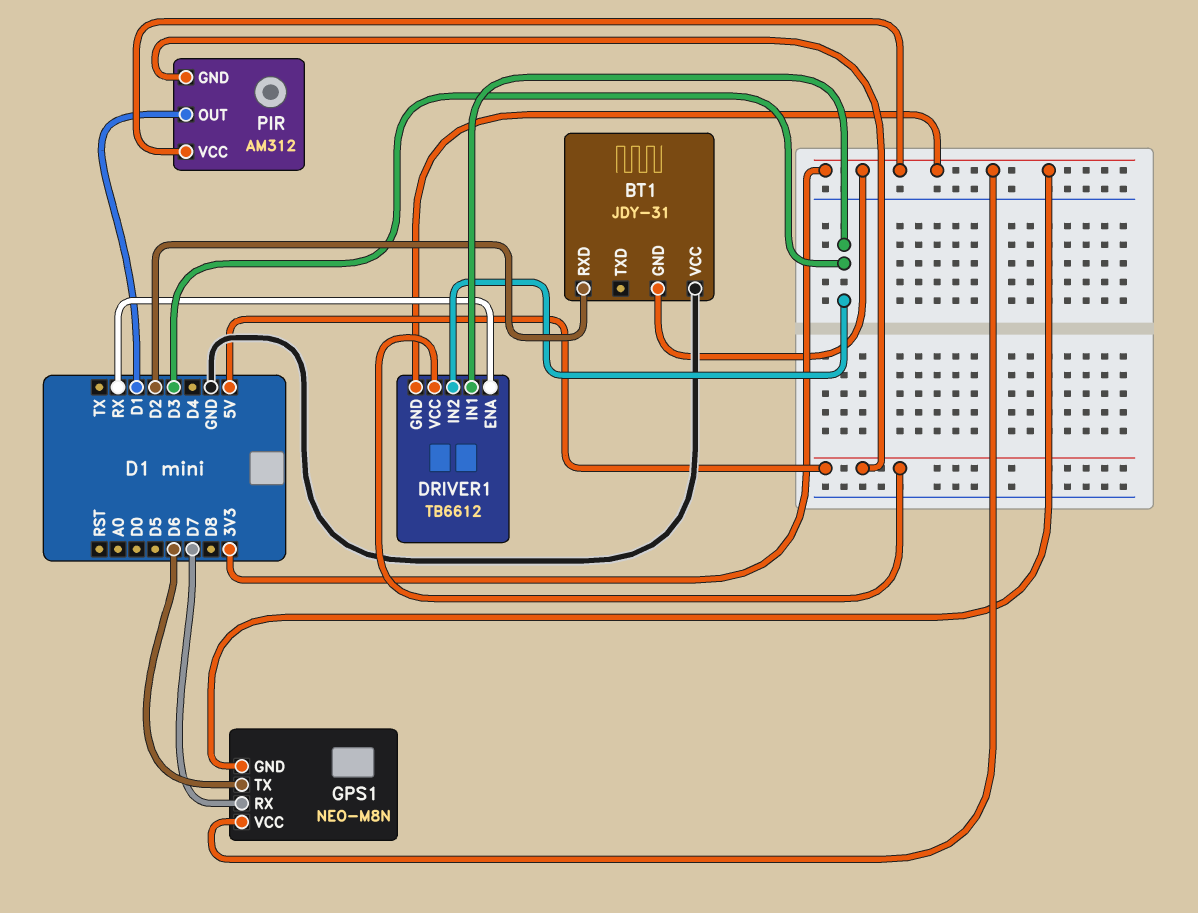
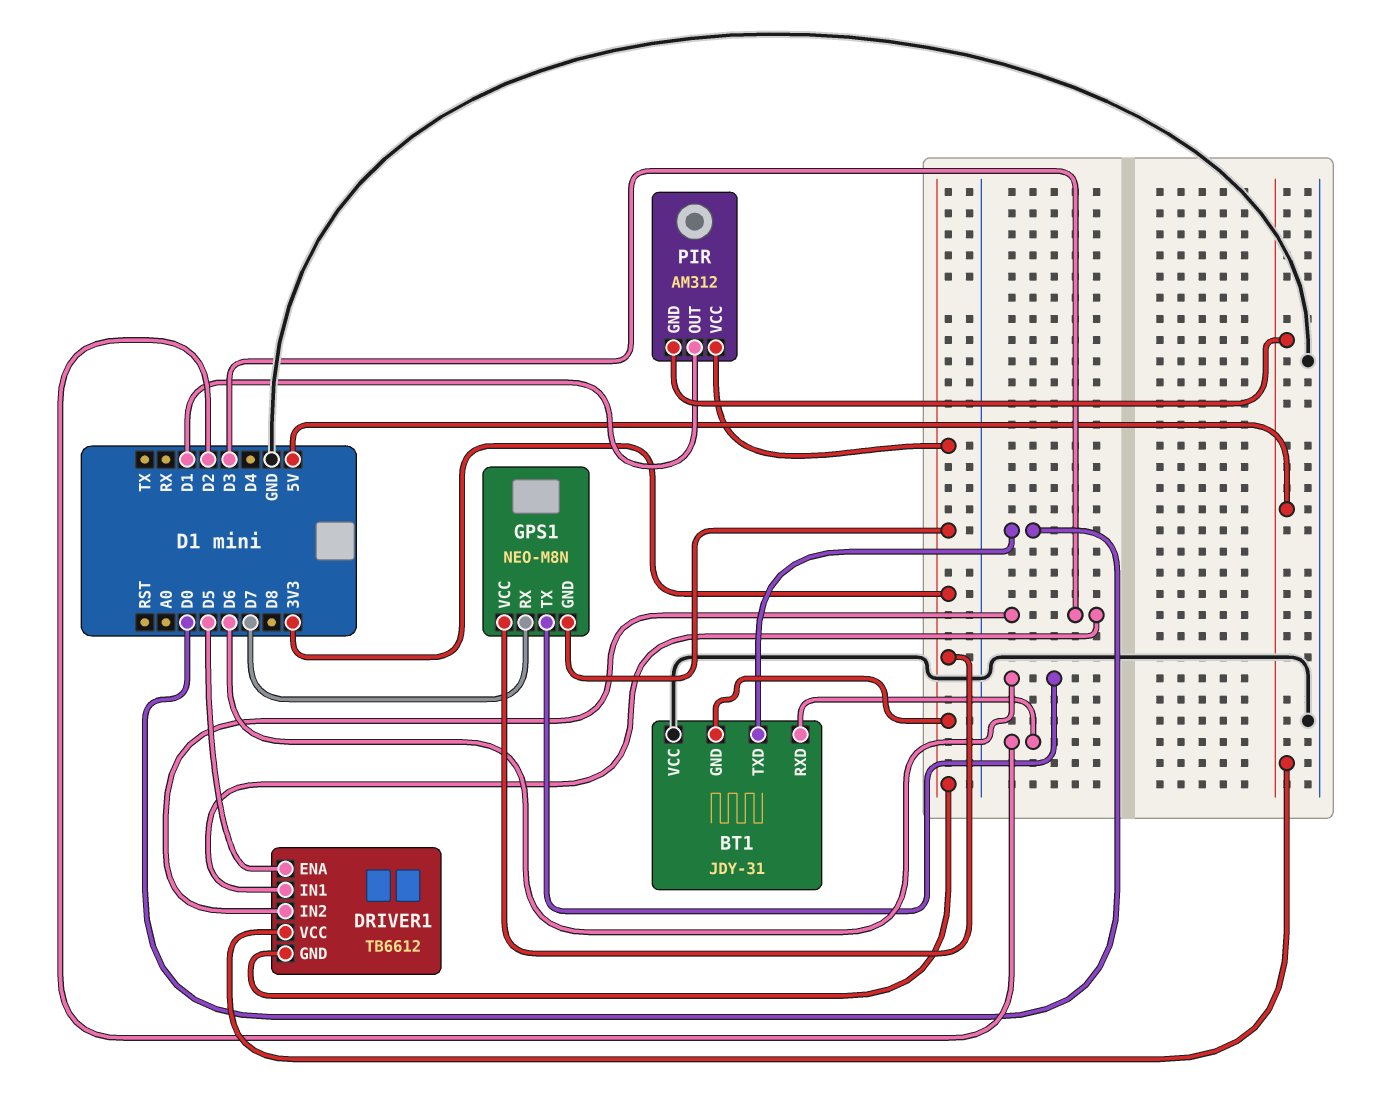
BT1 pin TXD: none -> D0
DRIVER1 pin ENA: RX -> D5

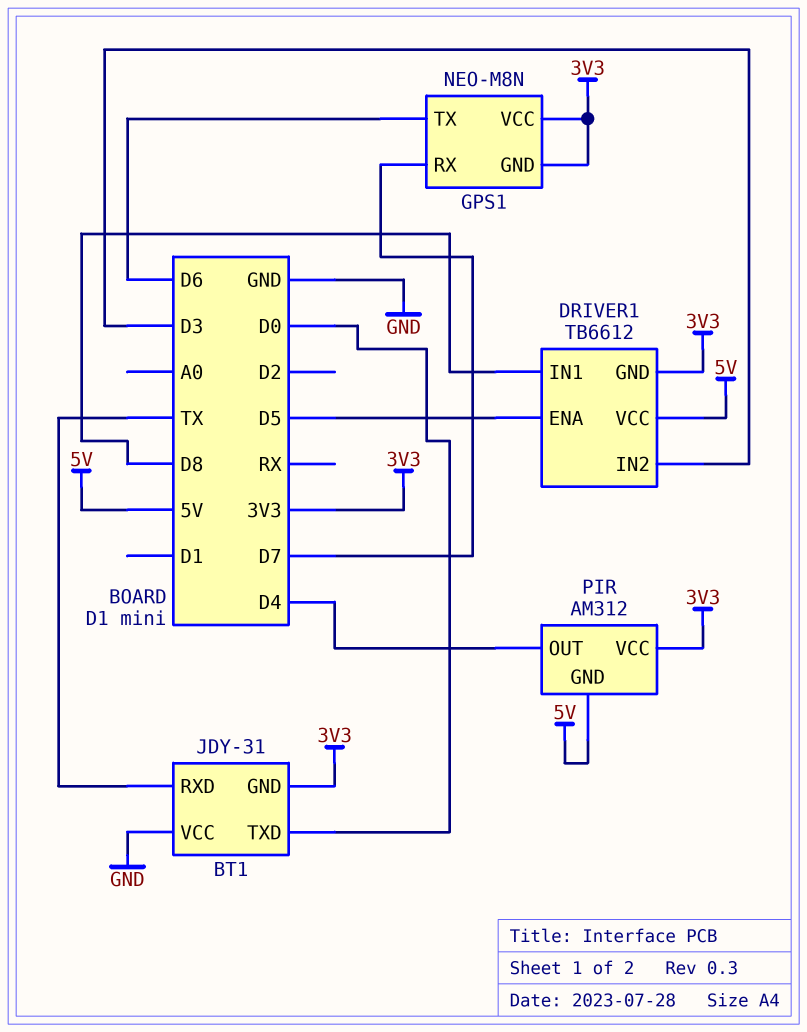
BT1 pin RXD: D2 -> TX
DRIVER1 pin IN1: D3 -> D8
PIR pin OUT: D1 -> D4

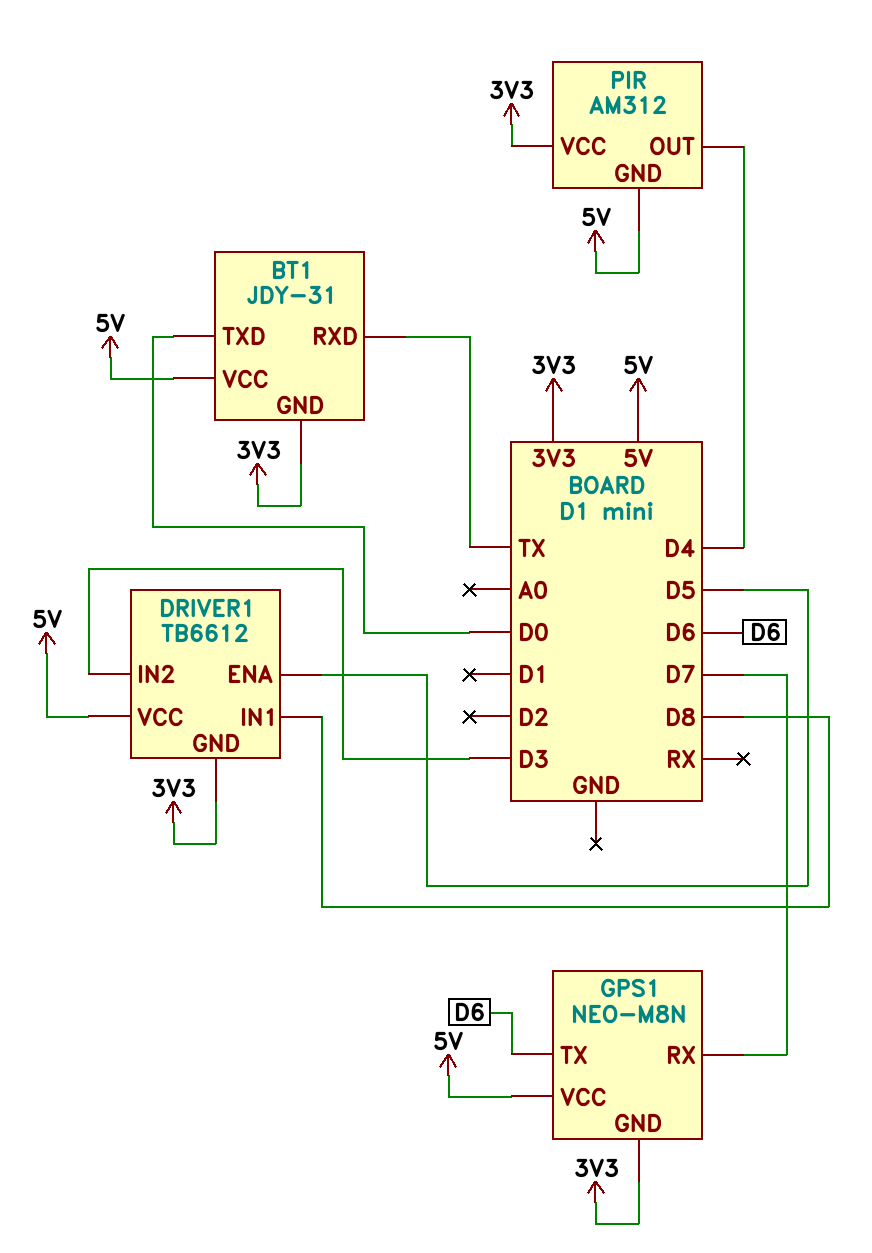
BT1 pin VCC: GND -> 5V
GPS1 pin VCC: 3V3 -> 5V

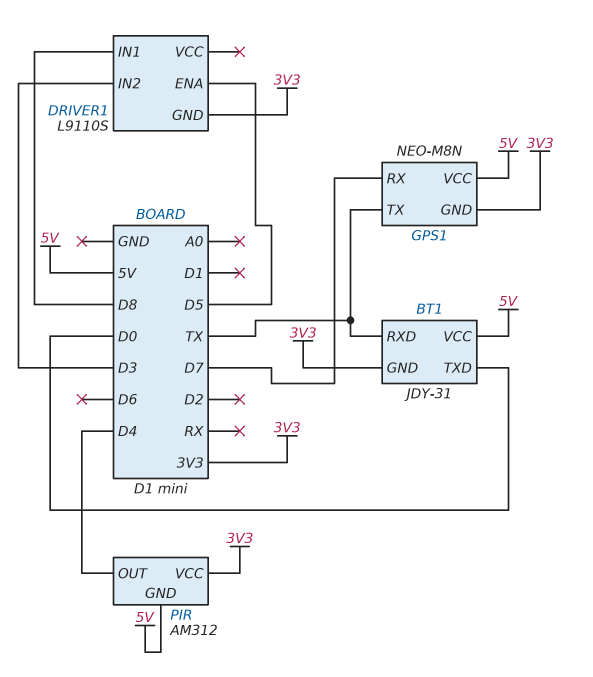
DRIVER1: TB6612 -> L9110S
DRIVER1 pin VCC: 5V -> none
GPS1 pin TX: D6 -> TX

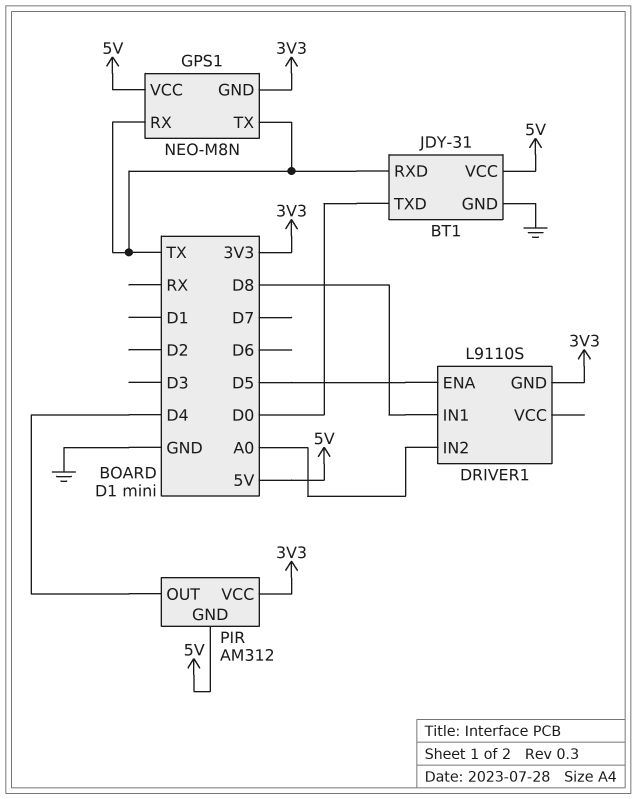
BT1 pin GND: 3V3 -> GND
DRIVER1 pin IN2: D3 -> A0
GPS1 pin RX: D7 -> TX

